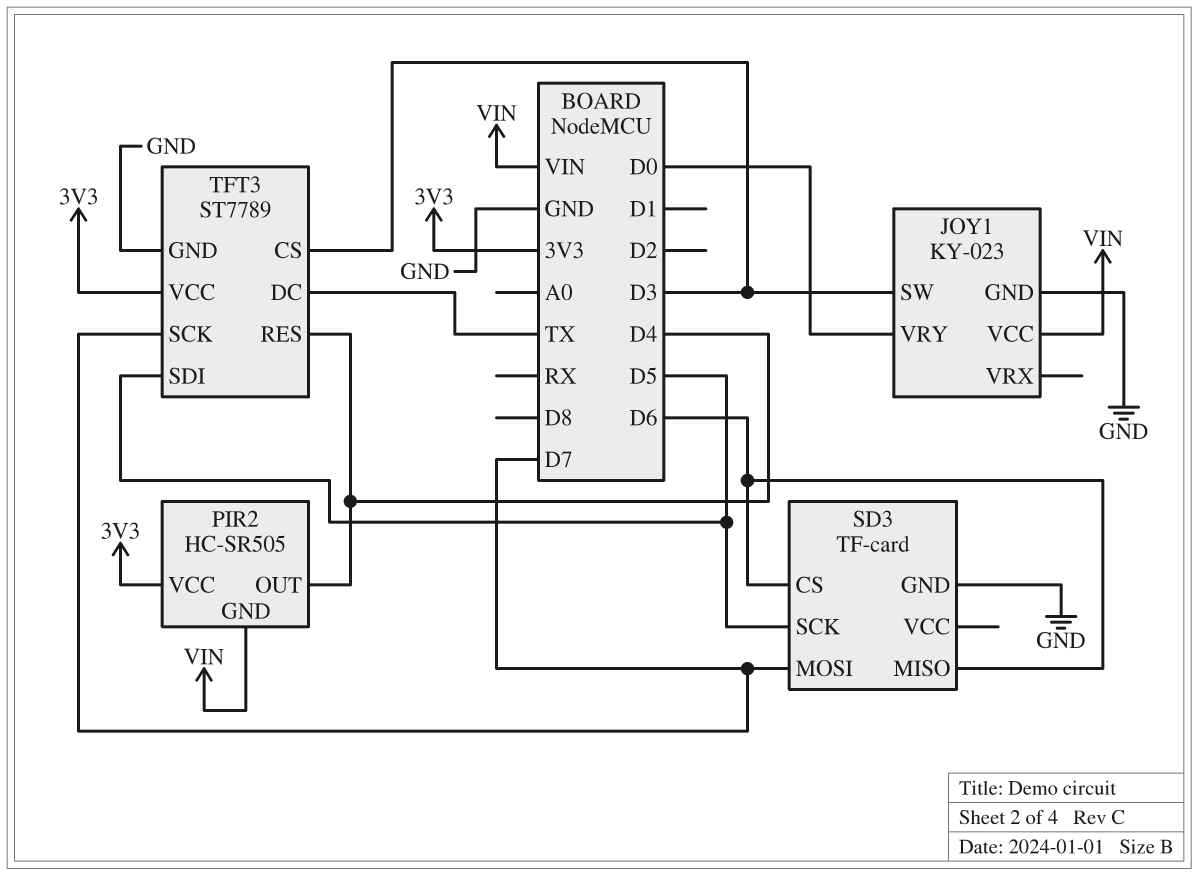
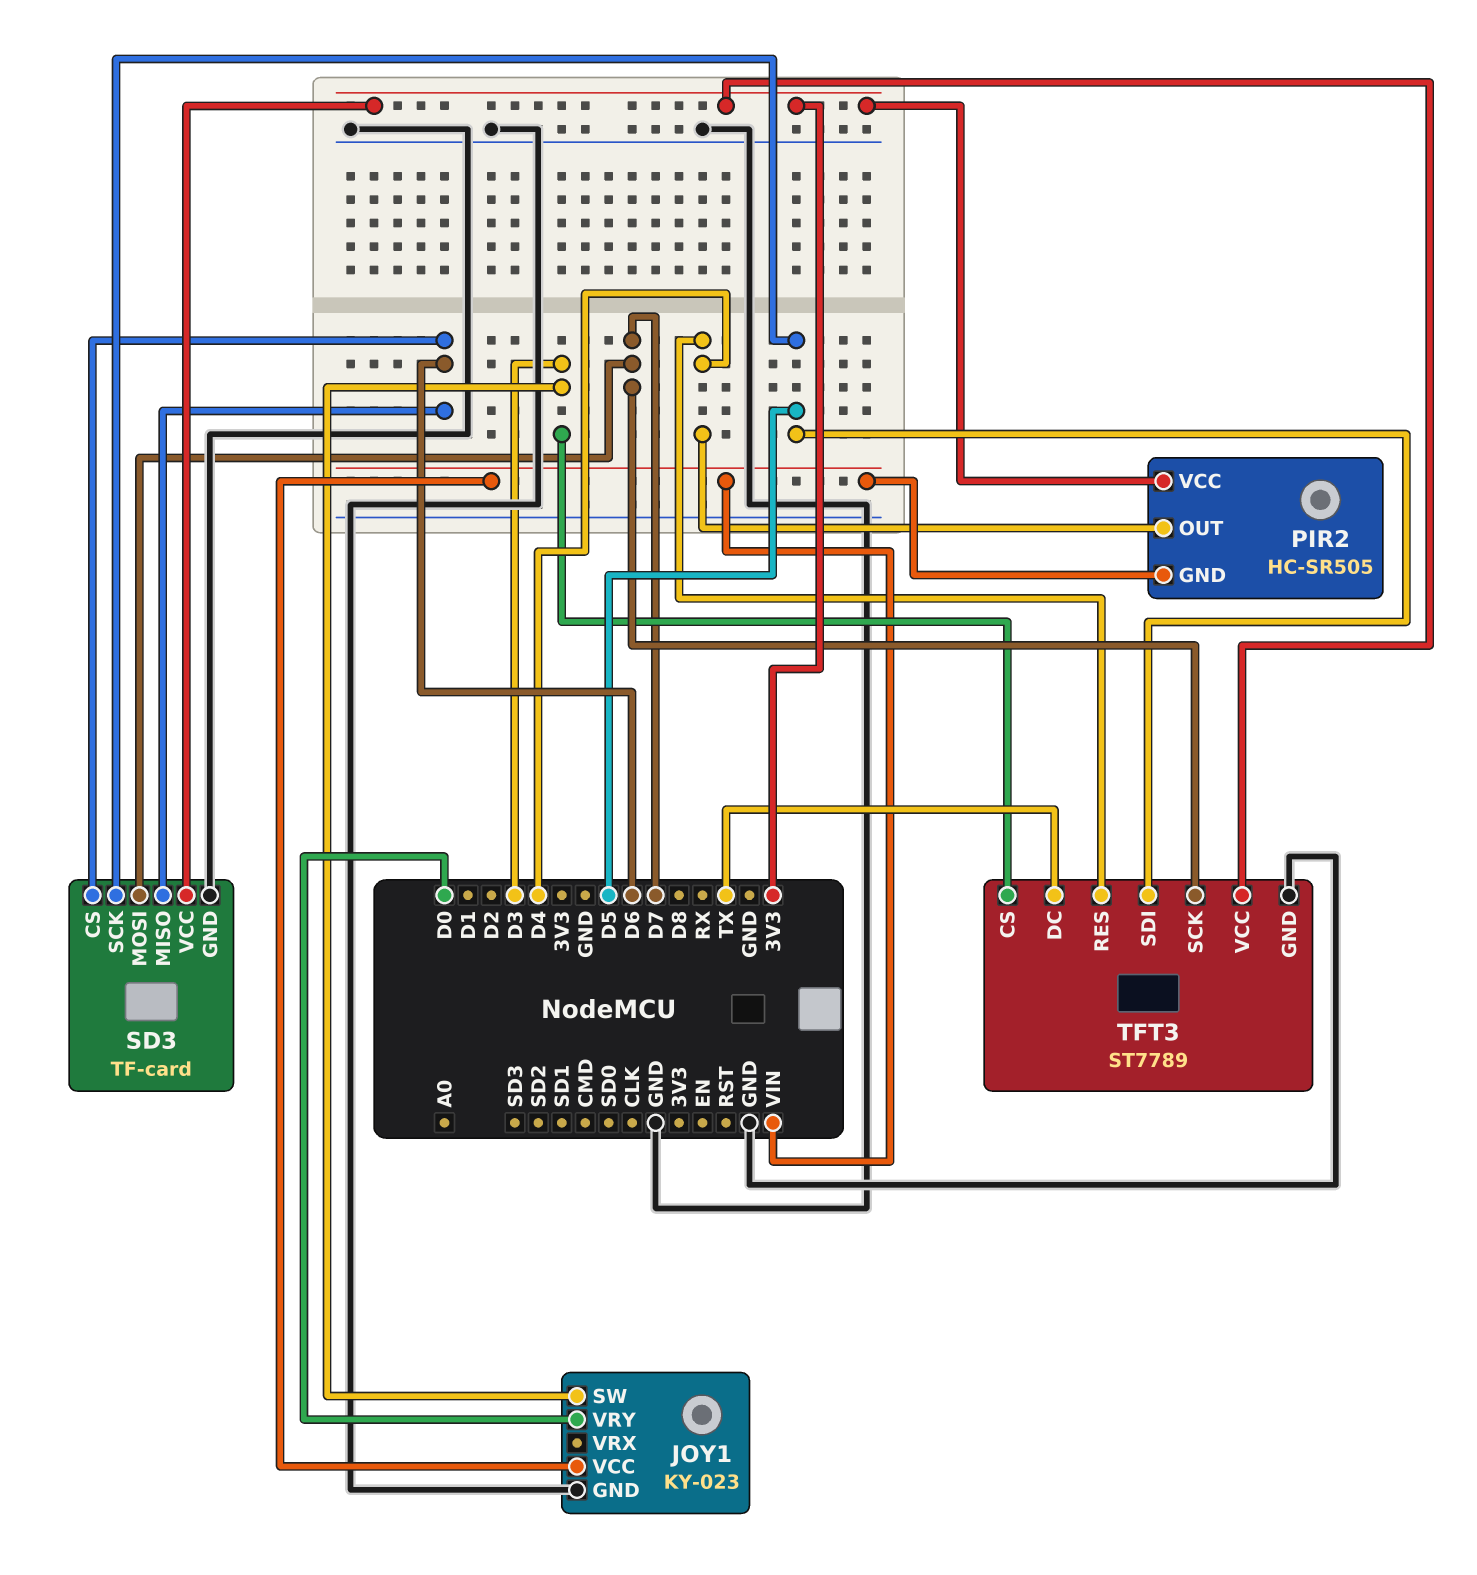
SD3 pin VCC: none -> 3V3

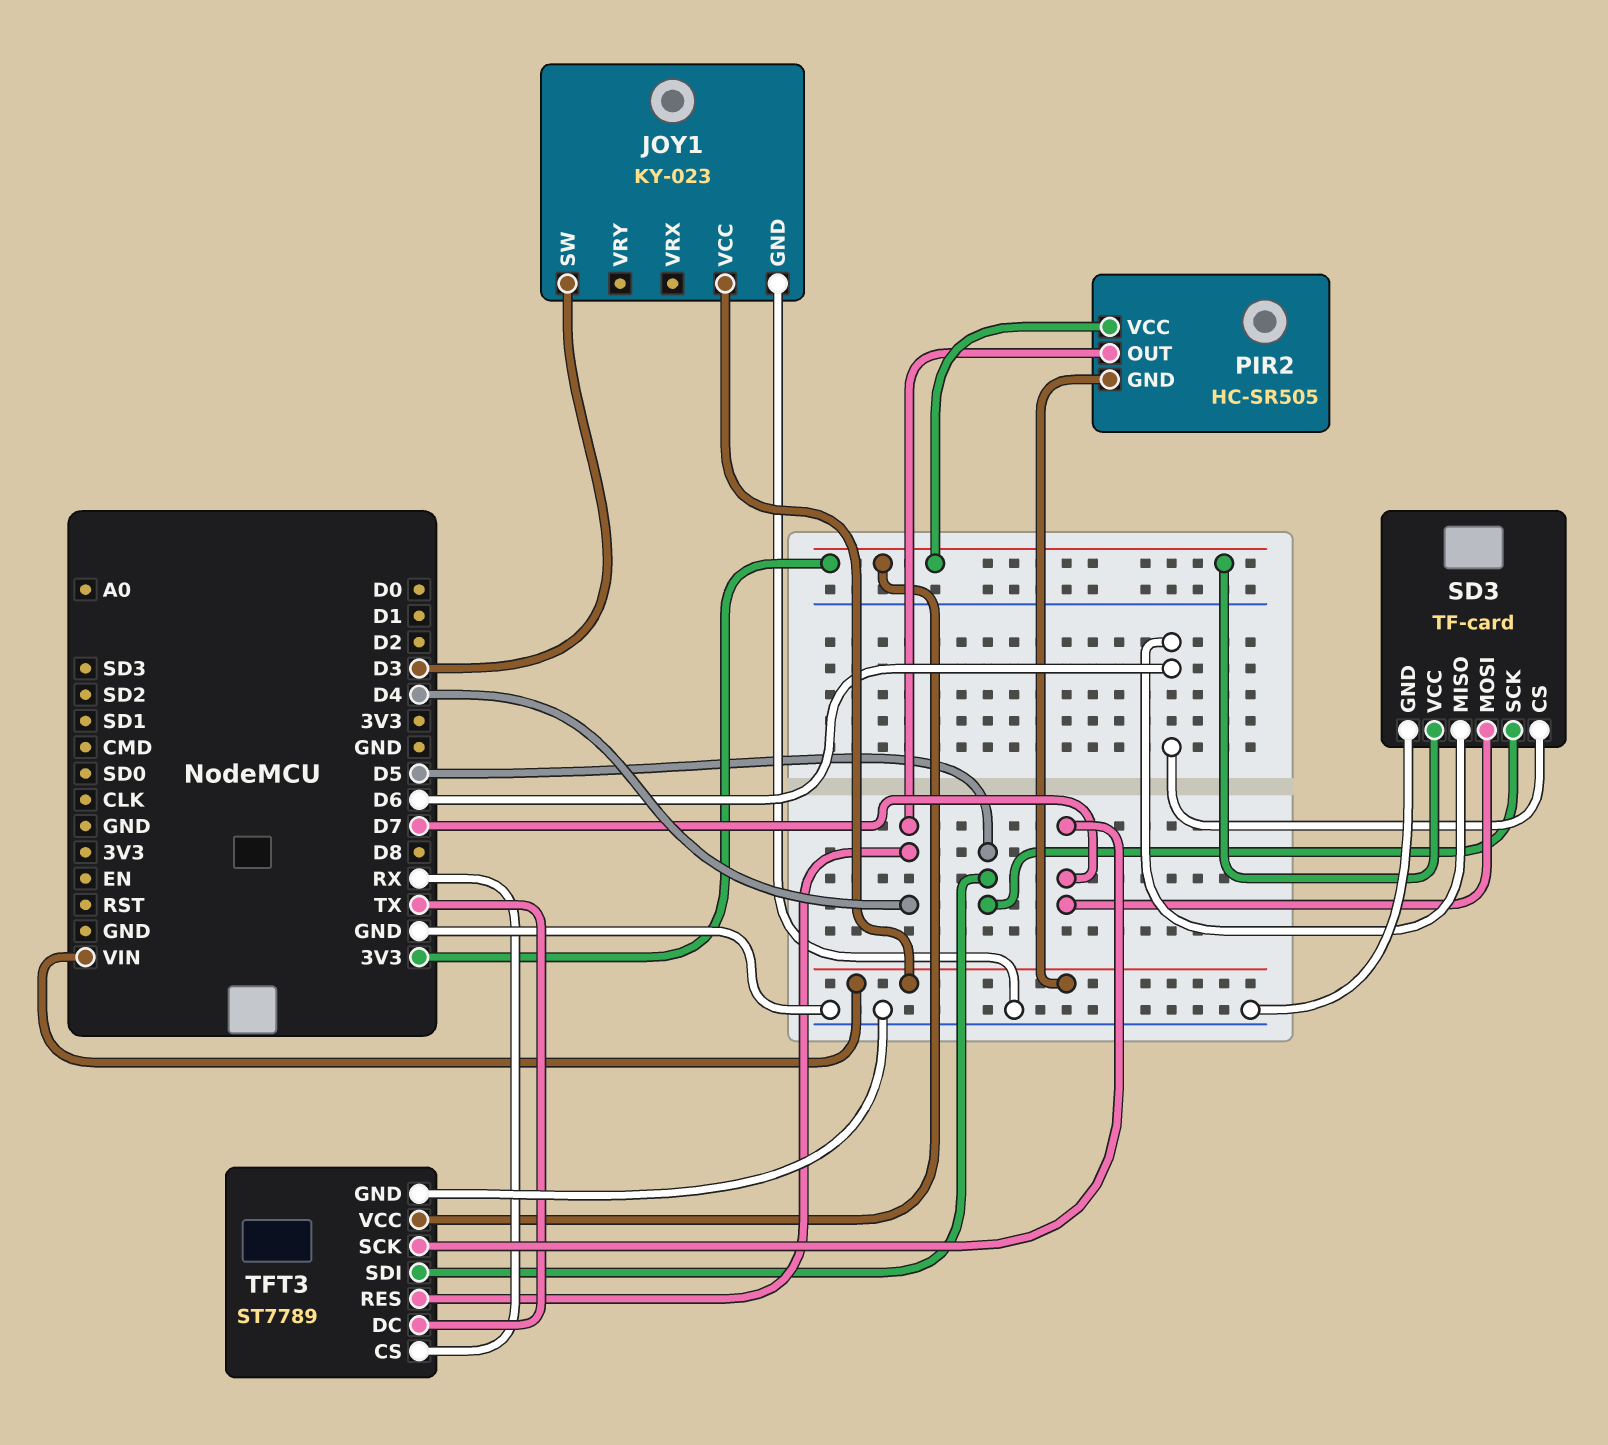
JOY1 pin VRY: D0 -> none
TFT3 pin CS: D3 -> RX

